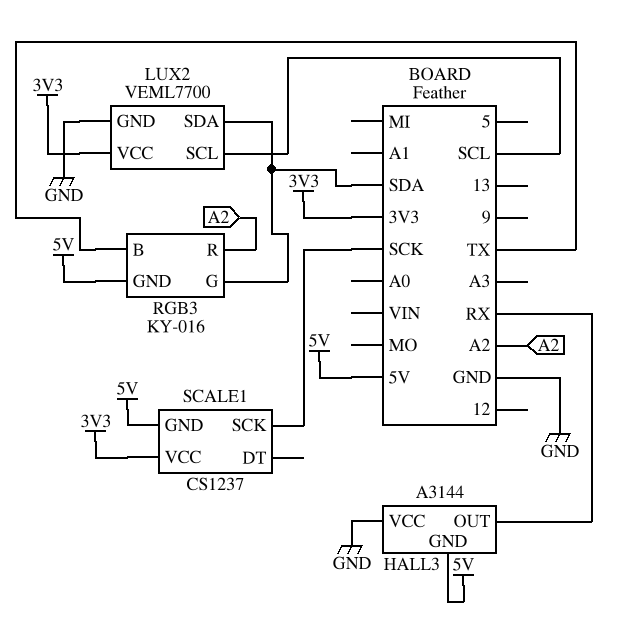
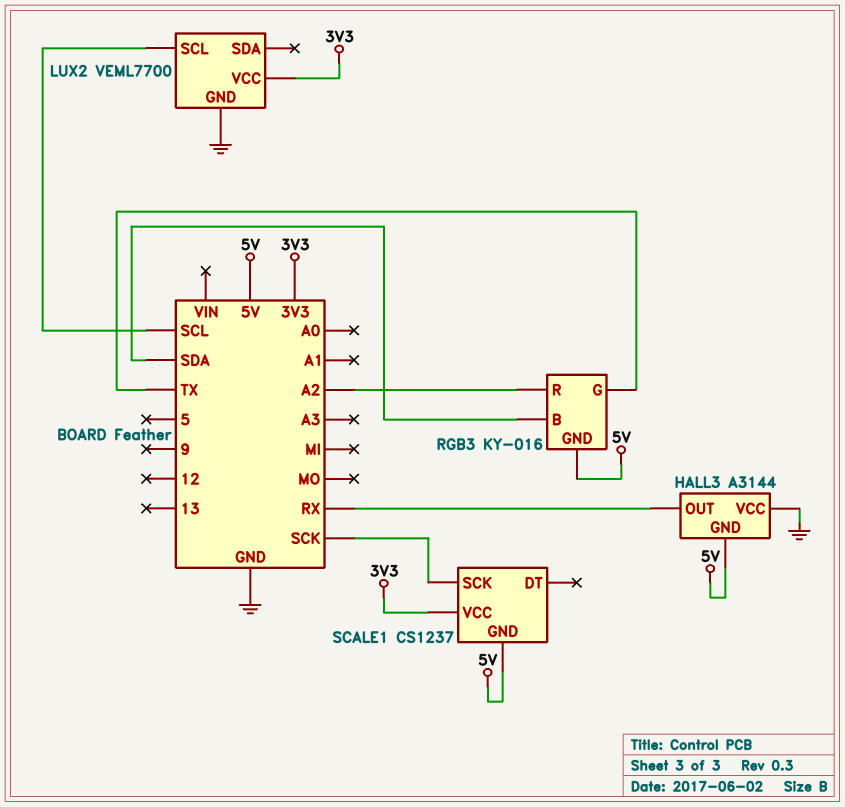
LUX2 pin SDA: SDA -> none
RGB3 pin B: TX -> SDA
RGB3 pin G: SDA -> TX

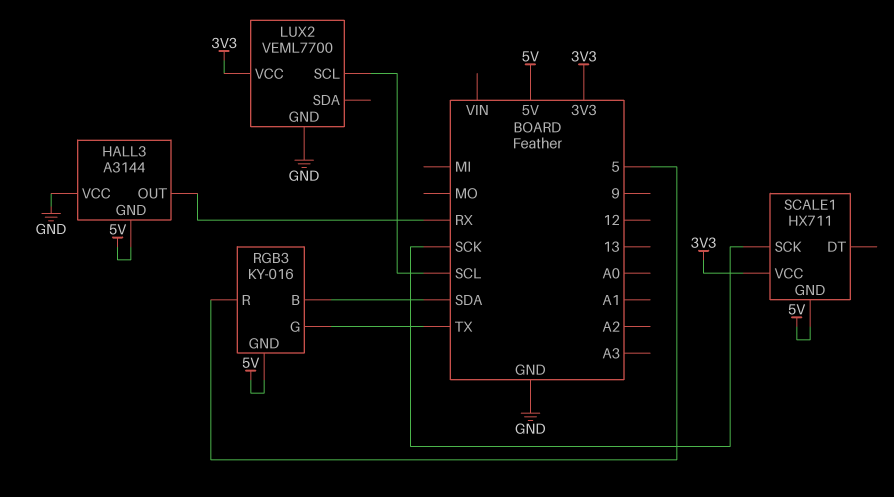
RGB3 pin R: A2 -> 5
SCALE1: CS1237 -> HX711

